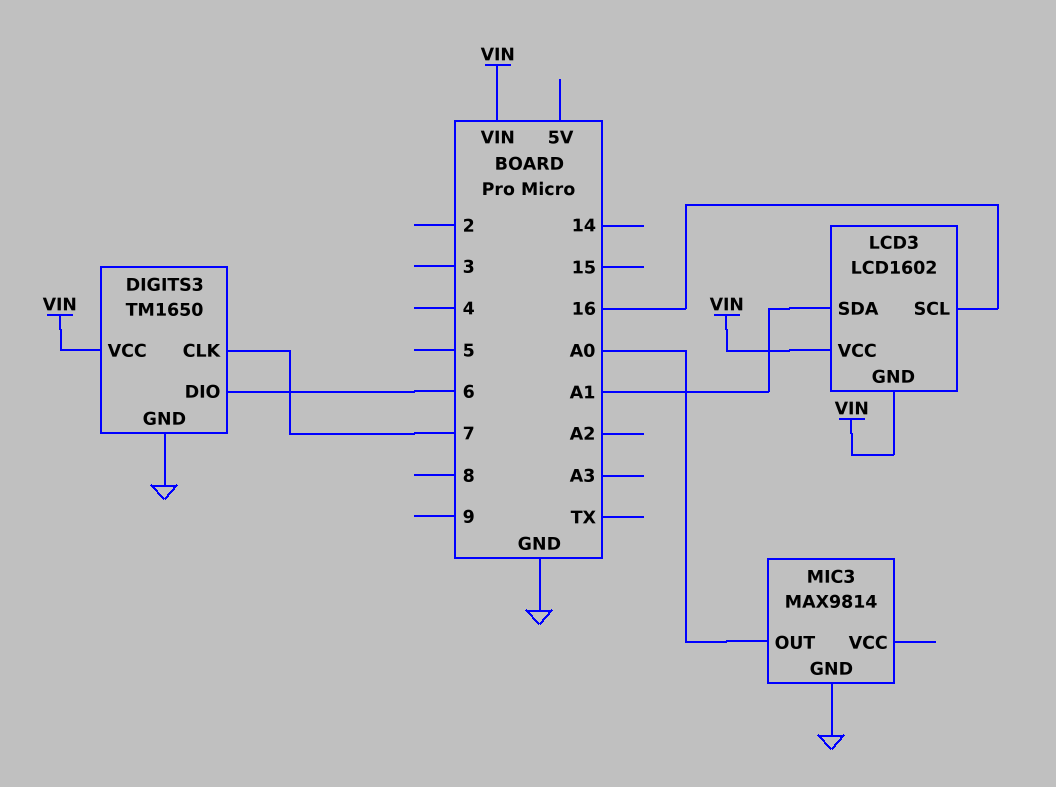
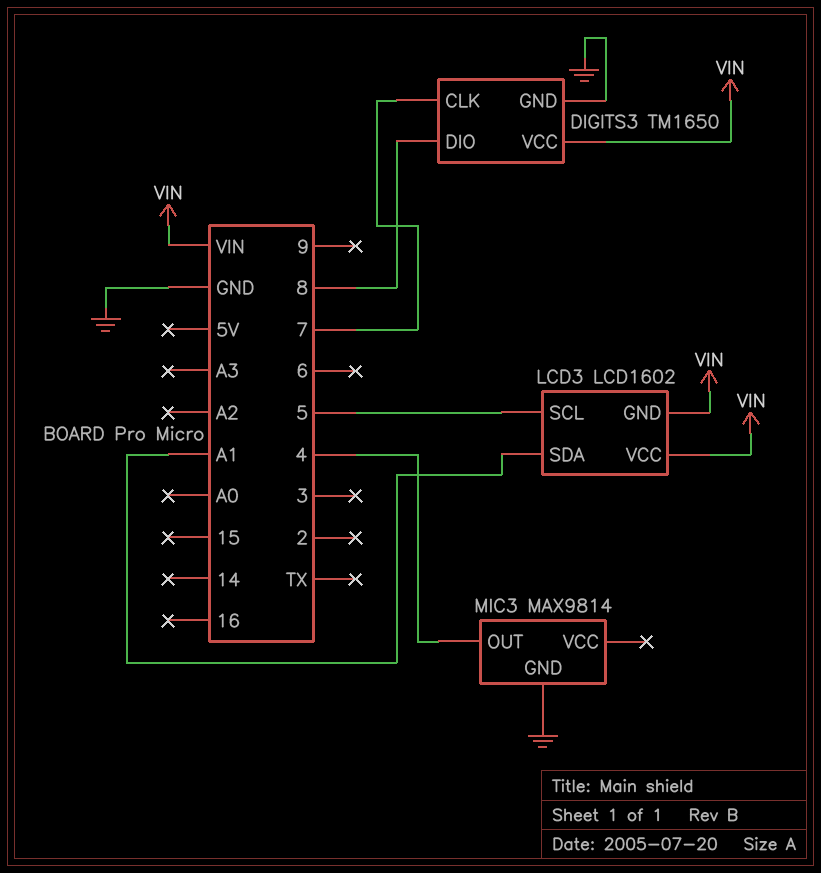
DIGITS3 pin DIO: 6 -> 8
LCD3 pin SCL: 16 -> 5
MIC3 pin OUT: A0 -> 4

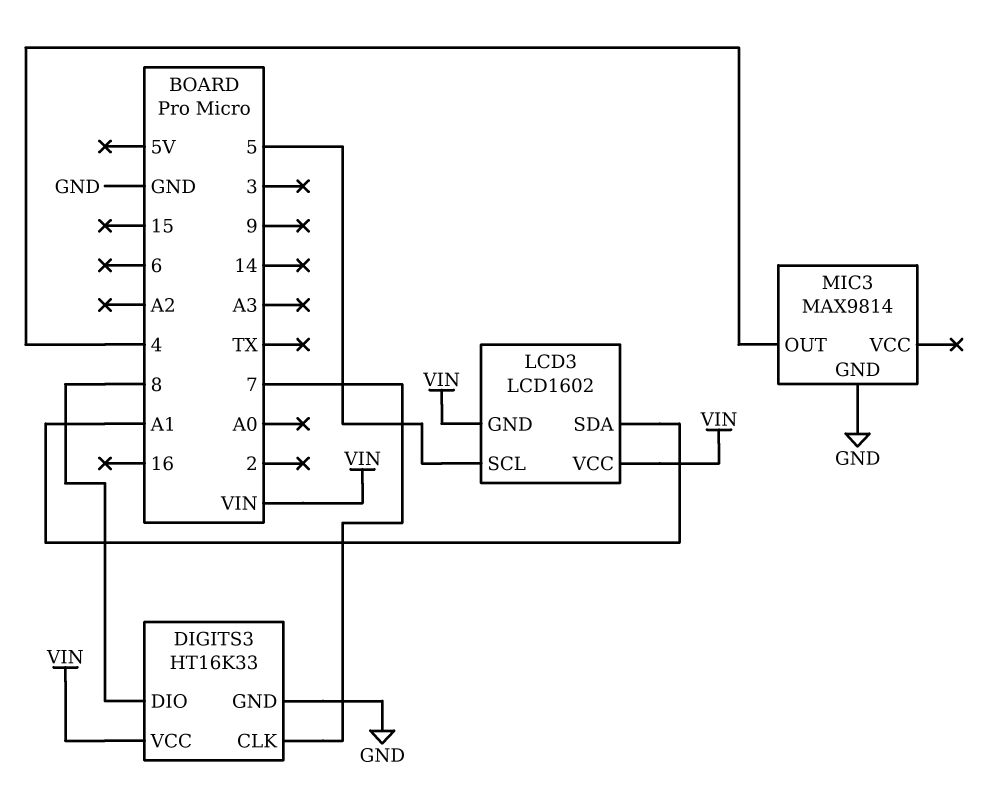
DIGITS3: TM1650 -> HT16K33

